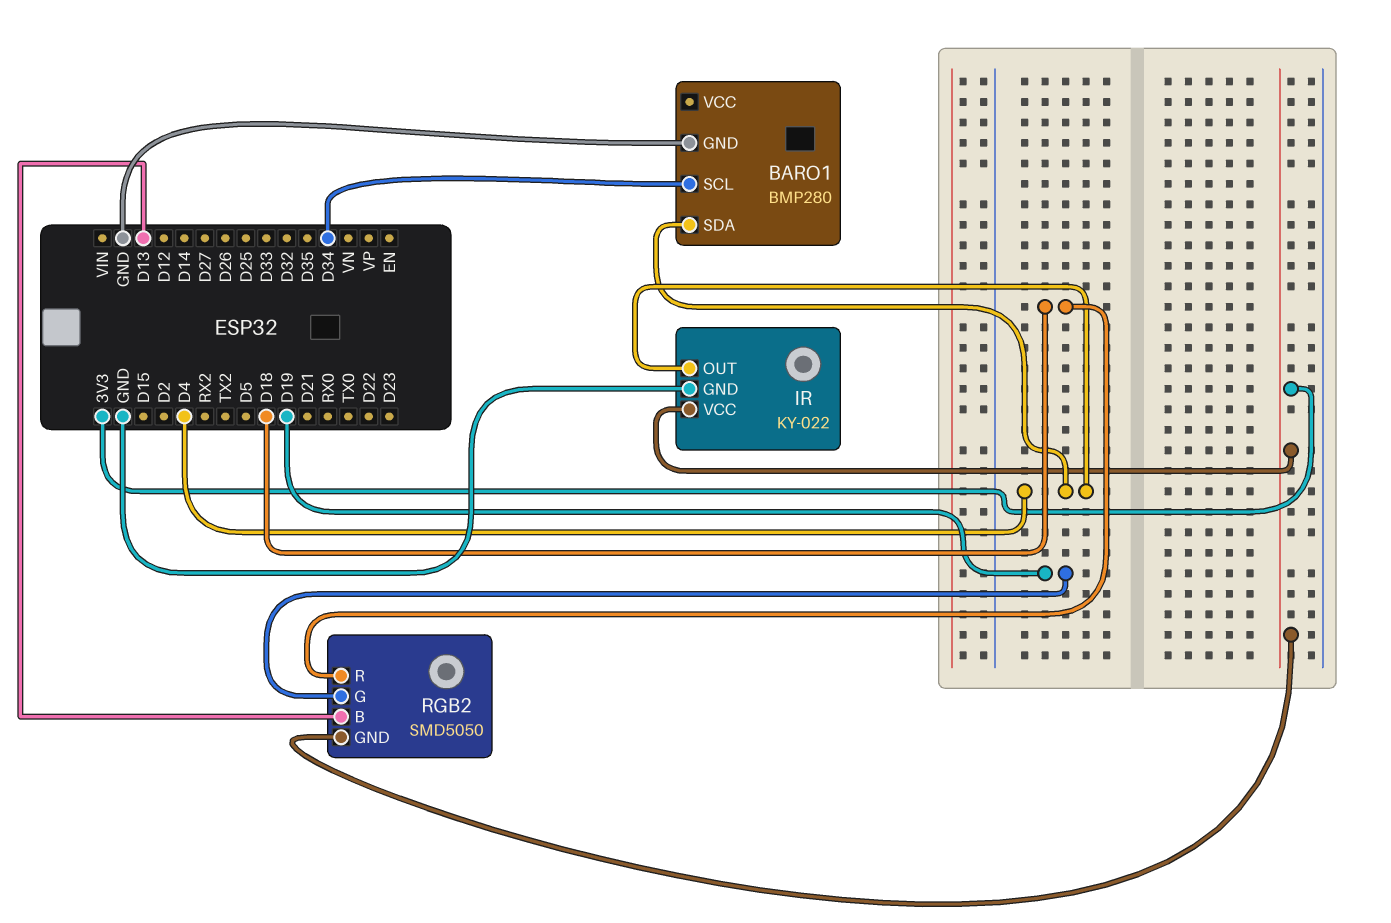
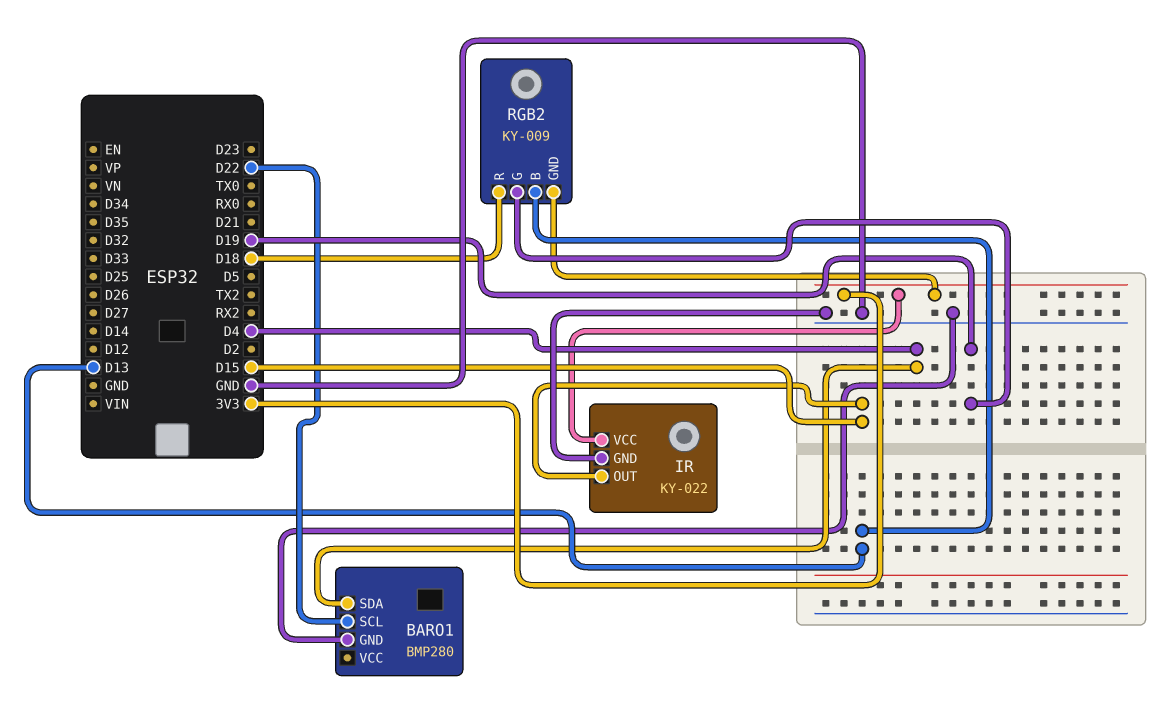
BARO1 pin SCL: D34 -> D22
IR pin OUT: D4 -> D15
RGB2: SMD5050 -> KY-009

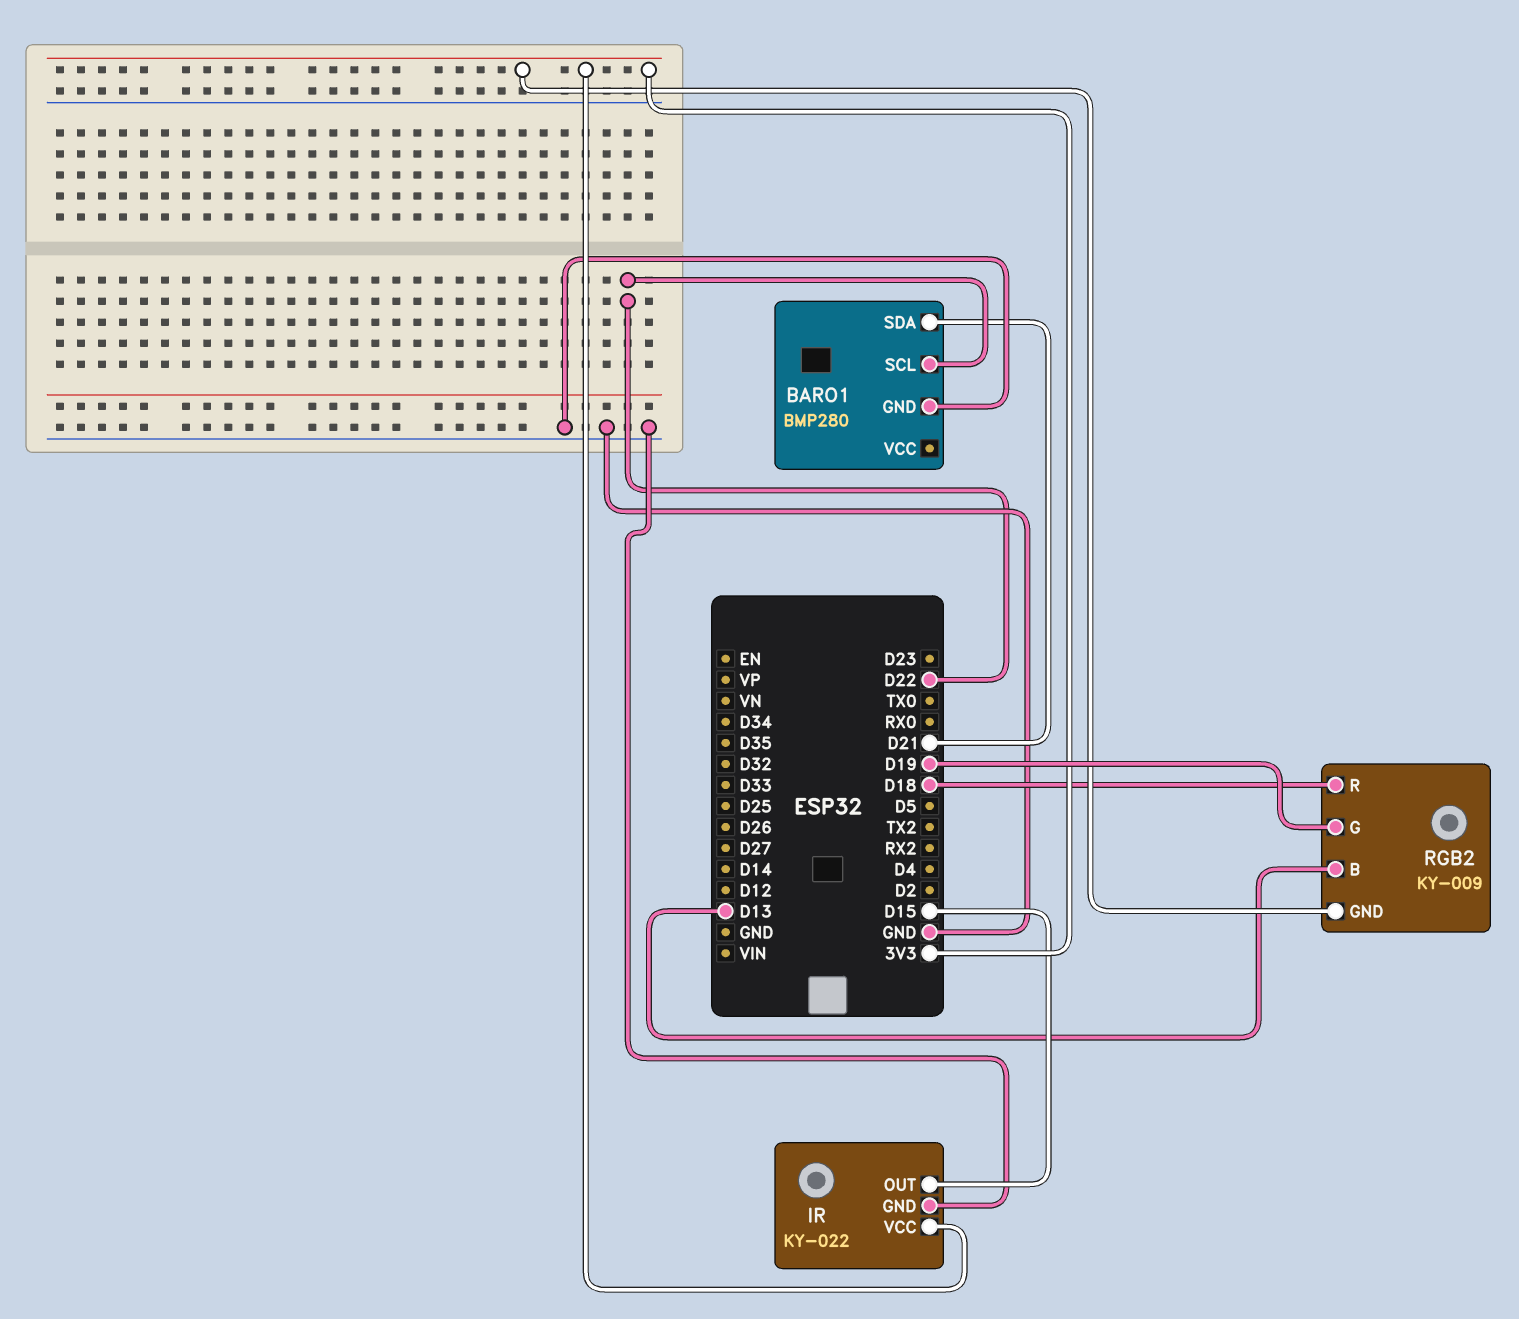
BARO1 pin SDA: D4 -> D21

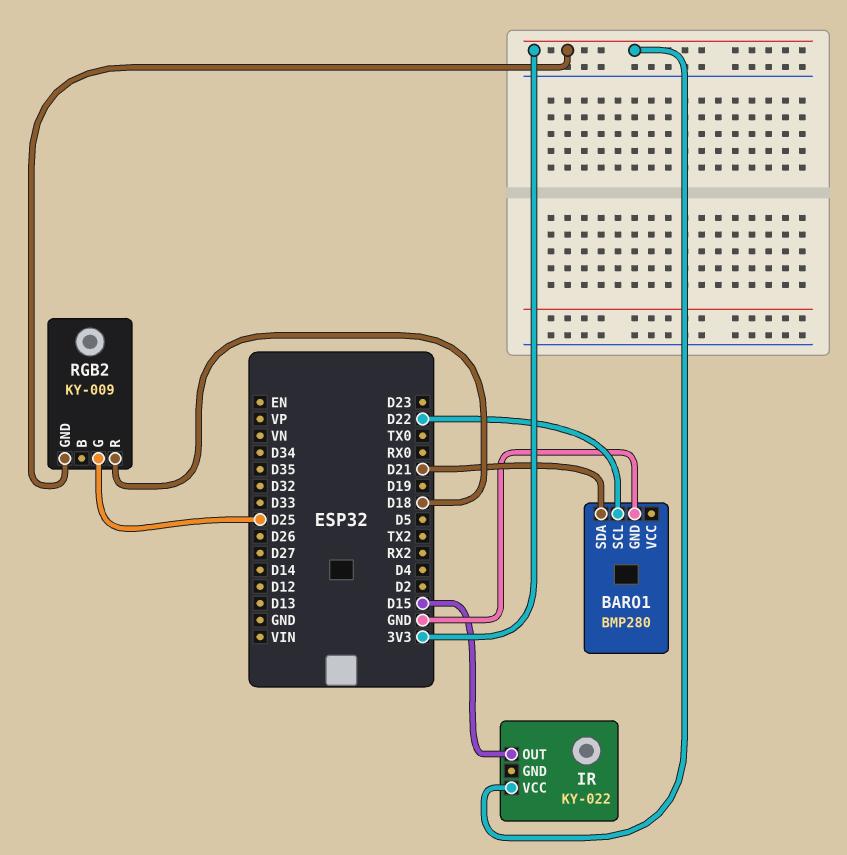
IR pin GND: GND -> none
RGB2 pin B: D13 -> none
RGB2 pin G: D19 -> D25

